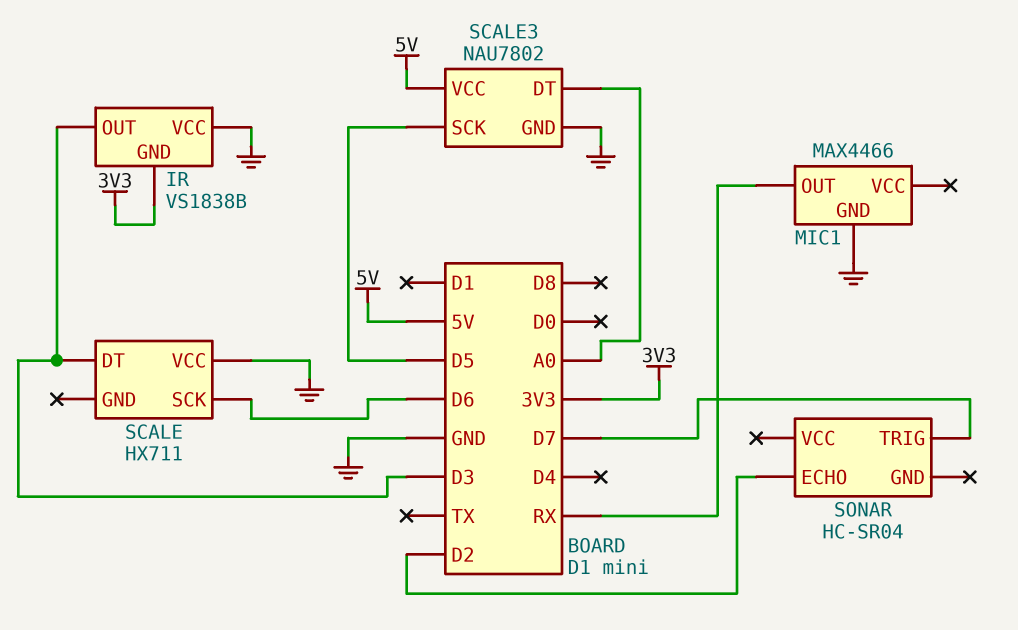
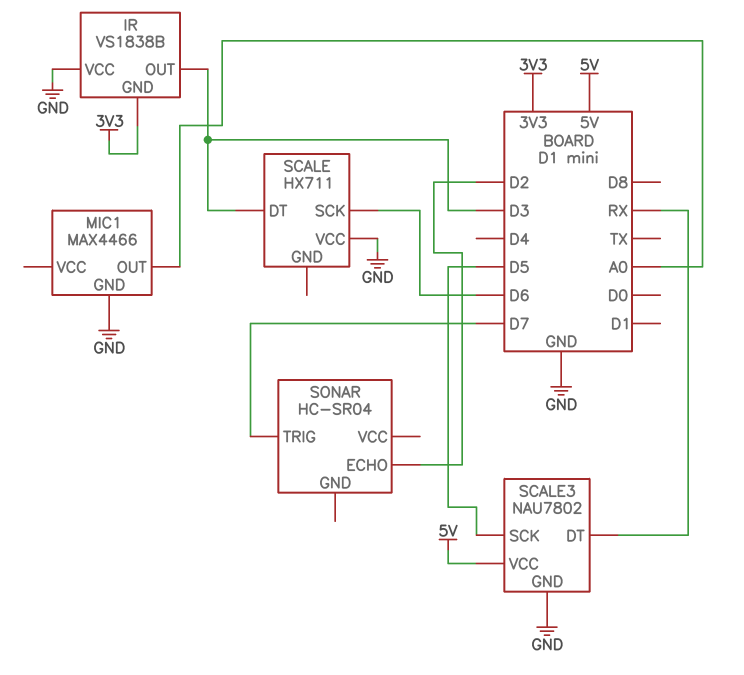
MIC1 pin OUT: RX -> A0
SCALE3 pin DT: A0 -> RX

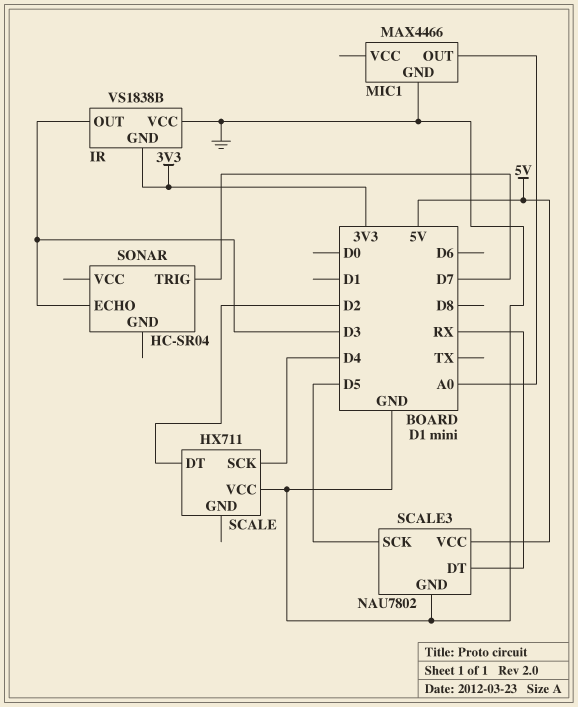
SCALE pin DT: D3 -> D2
SCALE pin SCK: D6 -> D4
SONAR pin ECHO: D2 -> D3

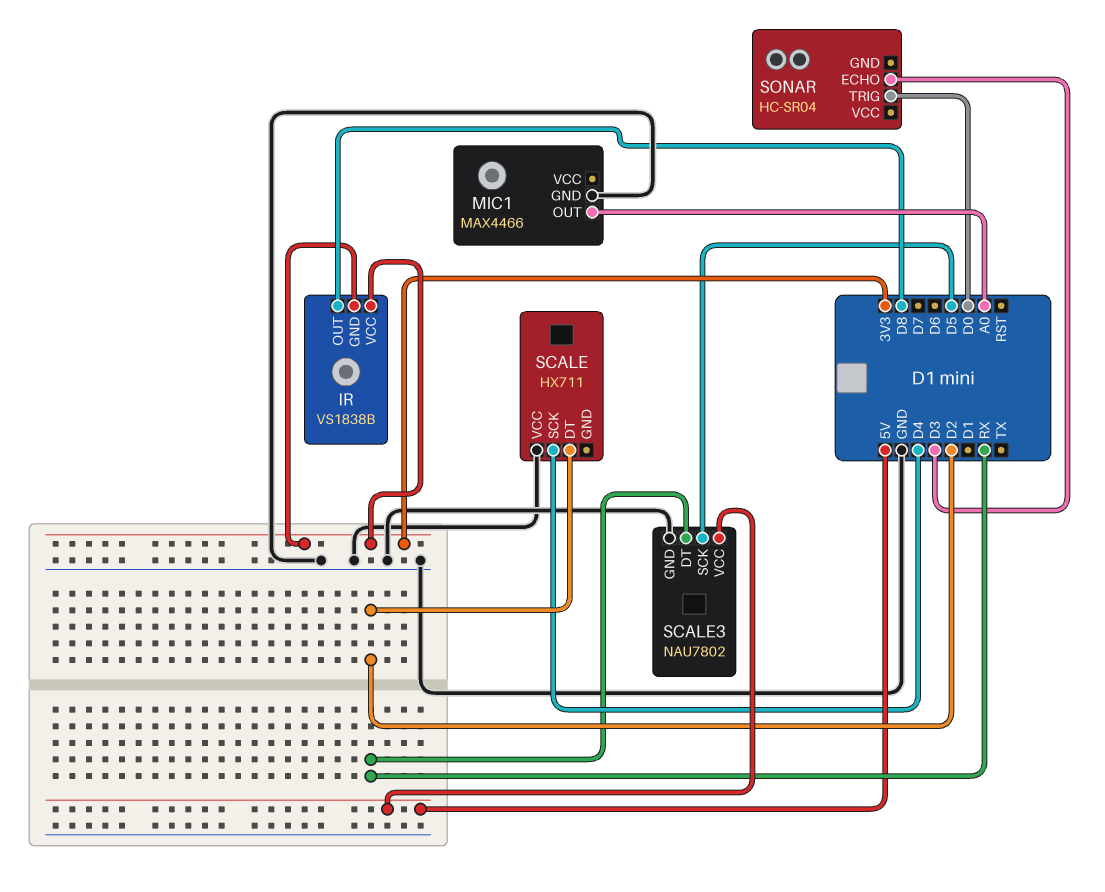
IR pin OUT: D3 -> D8
IR pin VCC: GND -> 3V3
SONAR pin TRIG: D7 -> D0

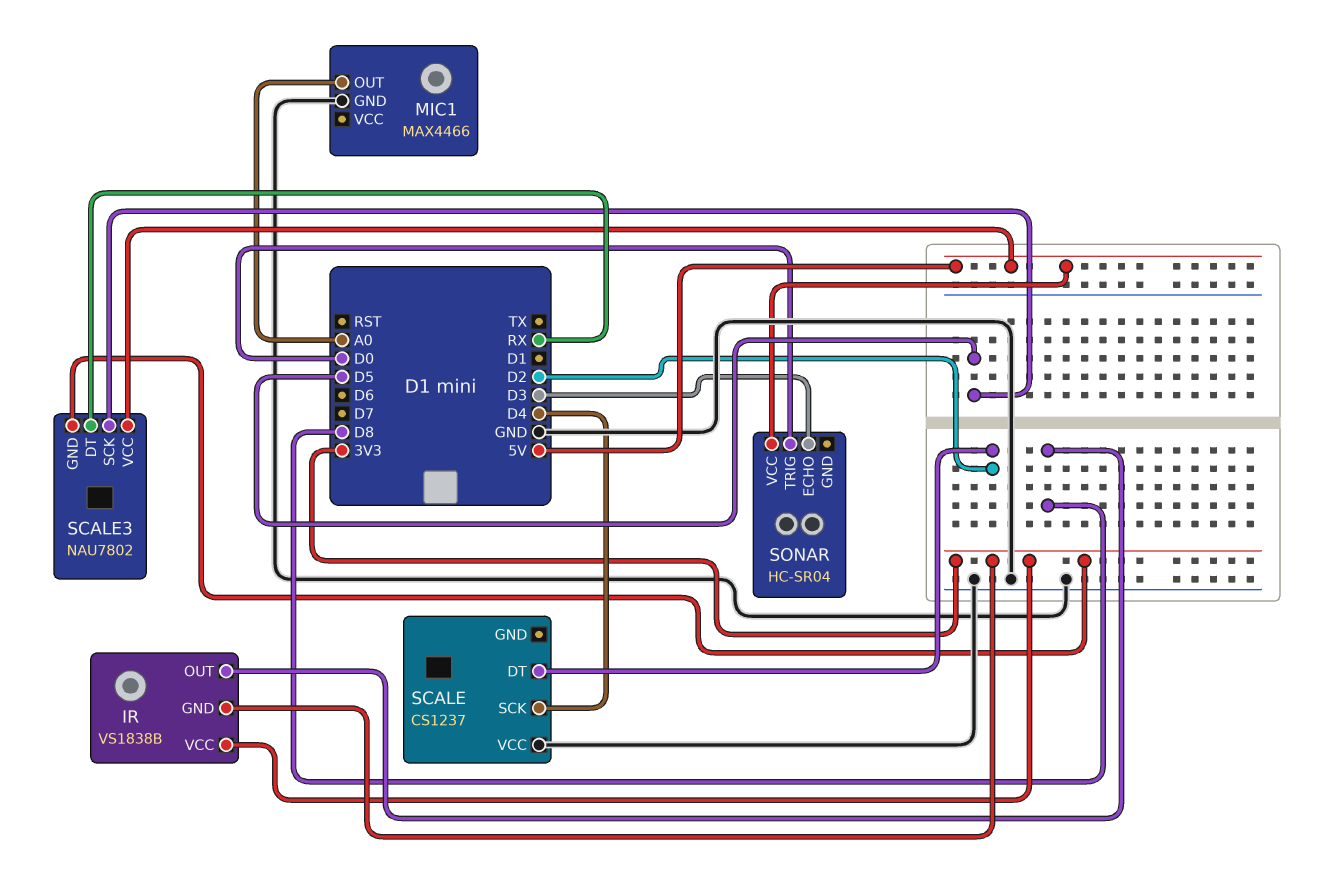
SCALE: HX711 -> CS1237
SCALE3 pin GND: GND -> 3V3
SONAR pin VCC: none -> 5V

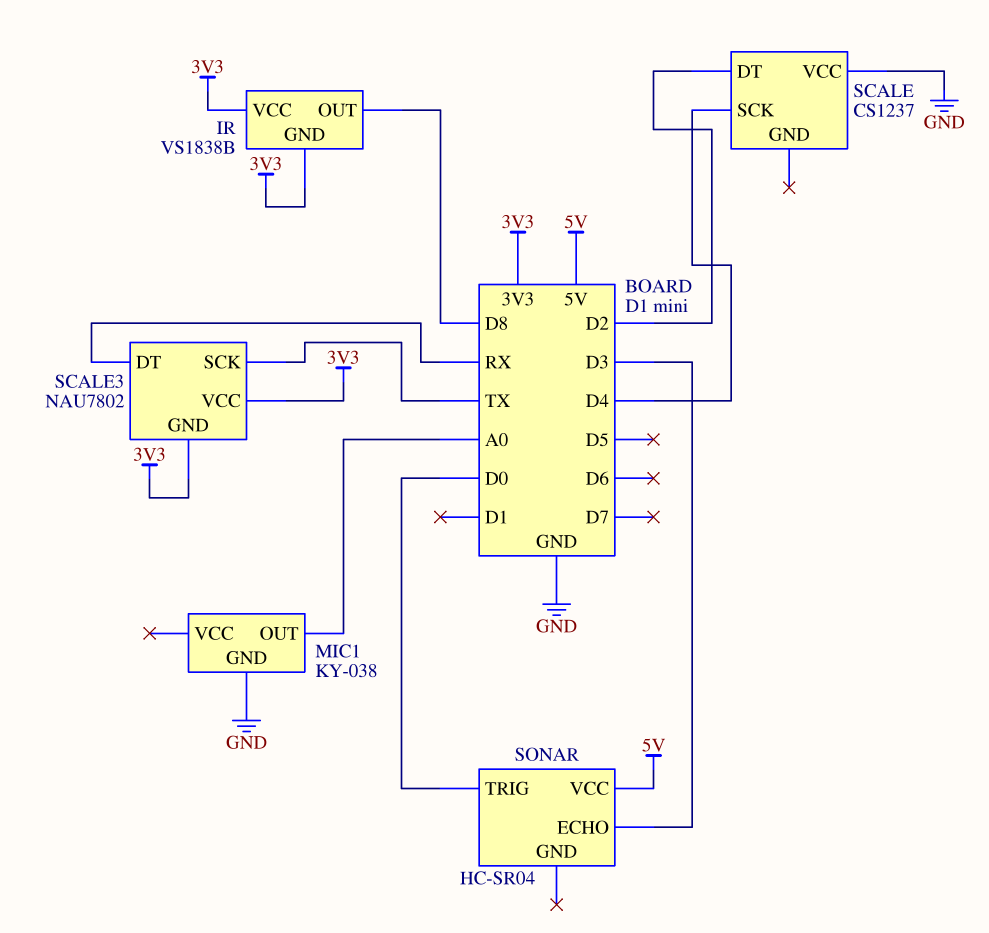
MIC1: MAX4466 -> KY-038
SCALE3 pin SCK: D5 -> TX
SCALE3 pin VCC: 5V -> 3V3

